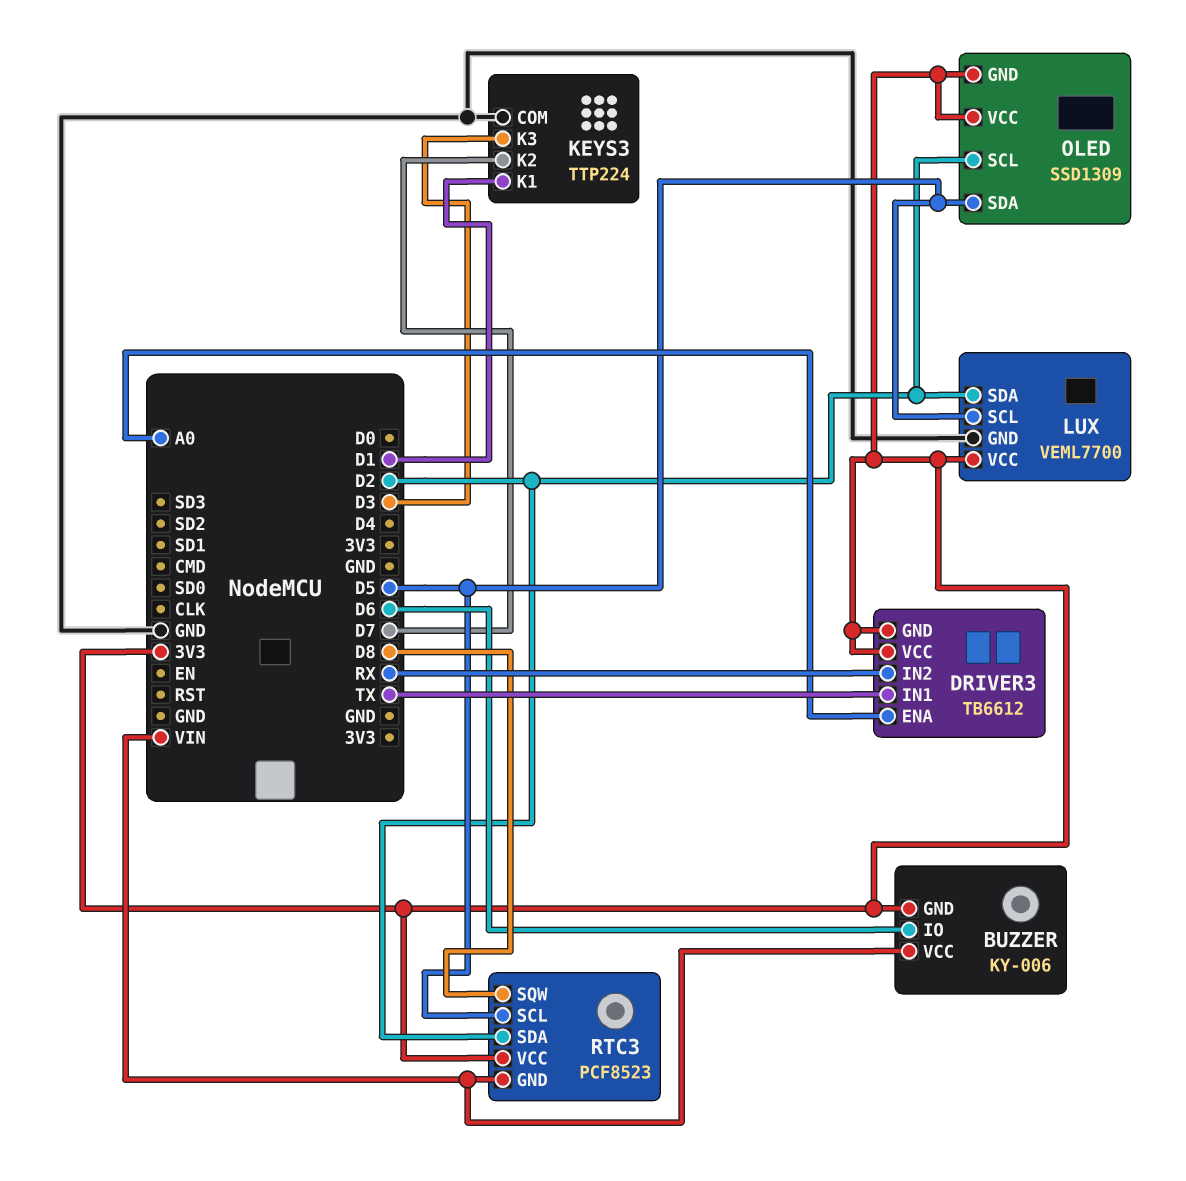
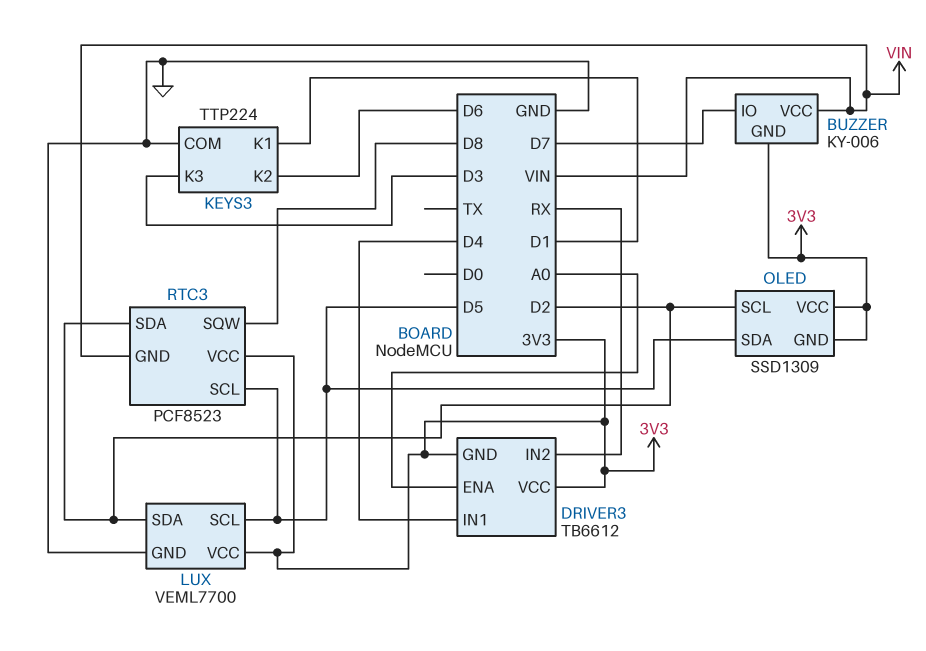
BUZZER pin IO: D6 -> D7
DRIVER3 pin IN1: TX -> D4
KEYS3 pin K2: D7 -> D6

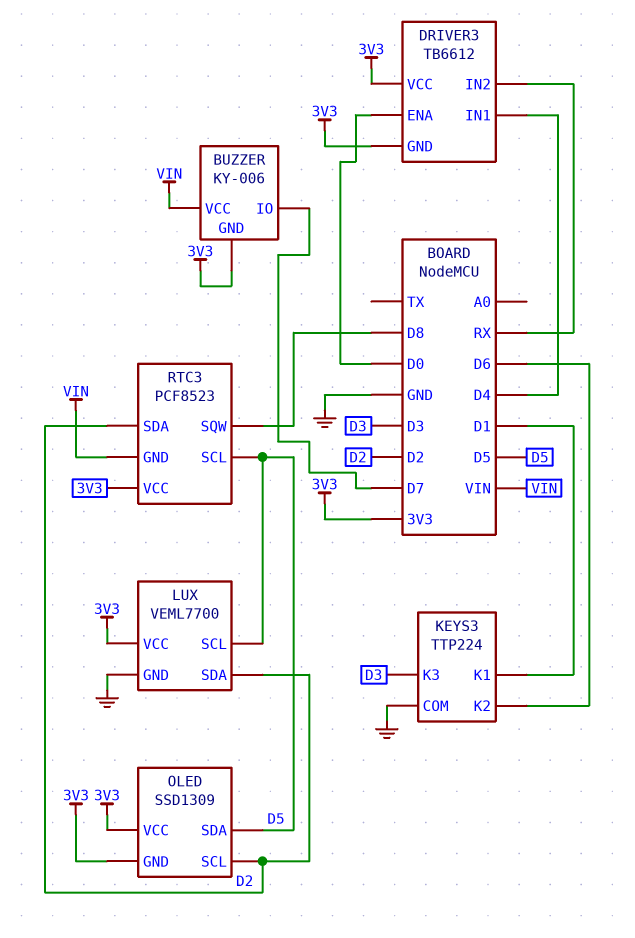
DRIVER3 pin ENA: A0 -> D0

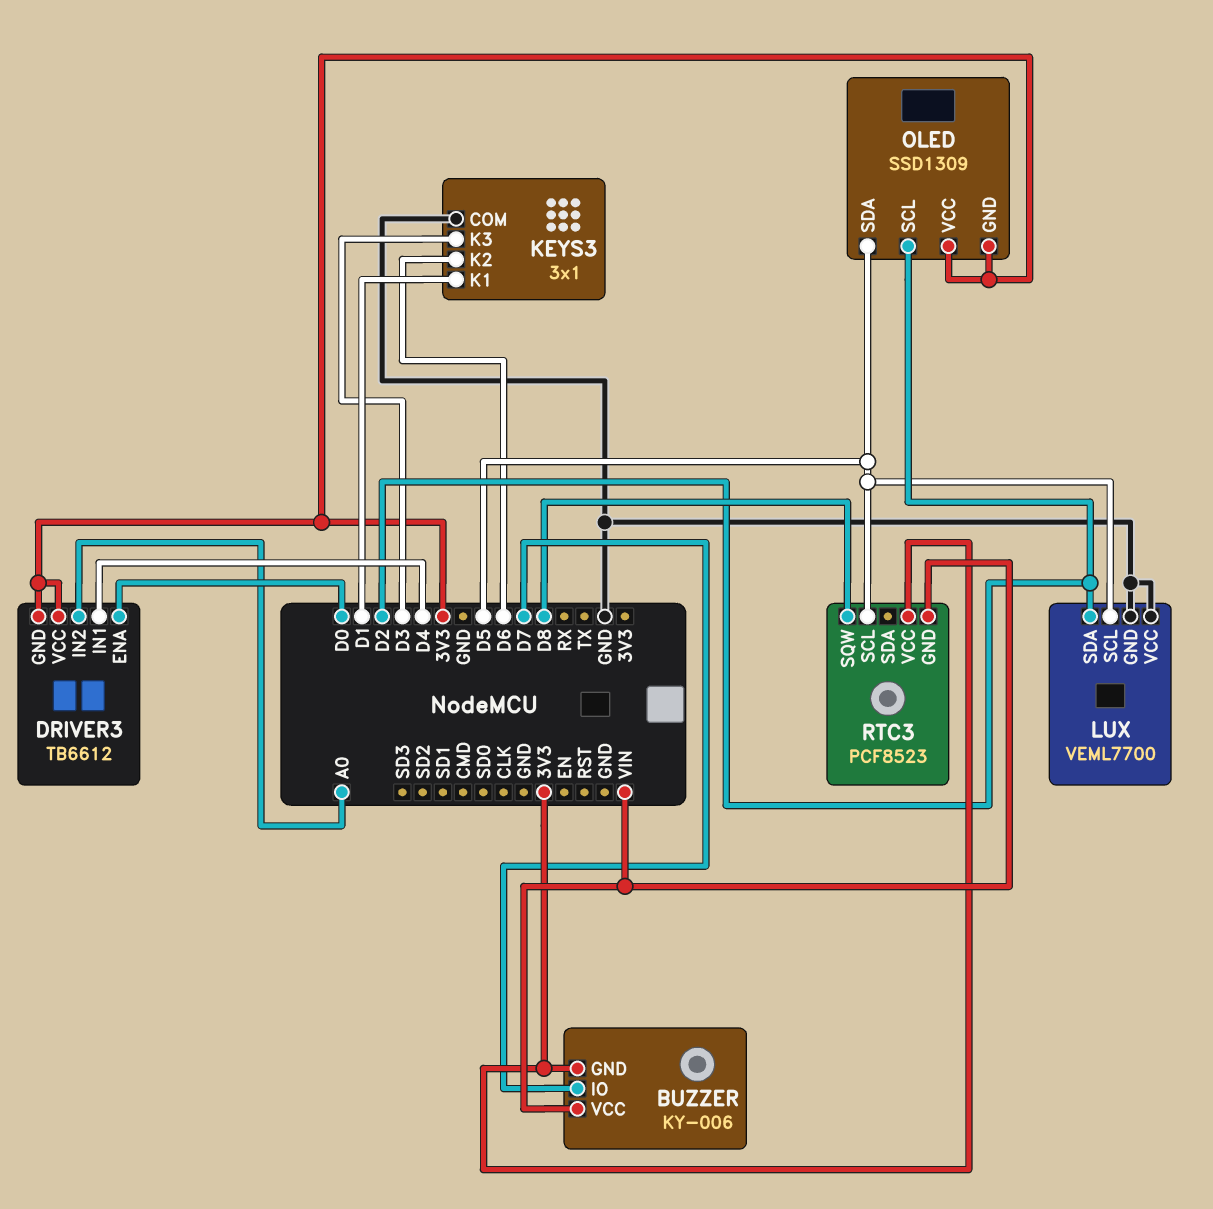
DRIVER3 pin IN2: RX -> A0
KEYS3: TTP224 -> 3x1
LUX pin VCC: 3V3 -> GND
RTC3 pin SDA: D2 -> none

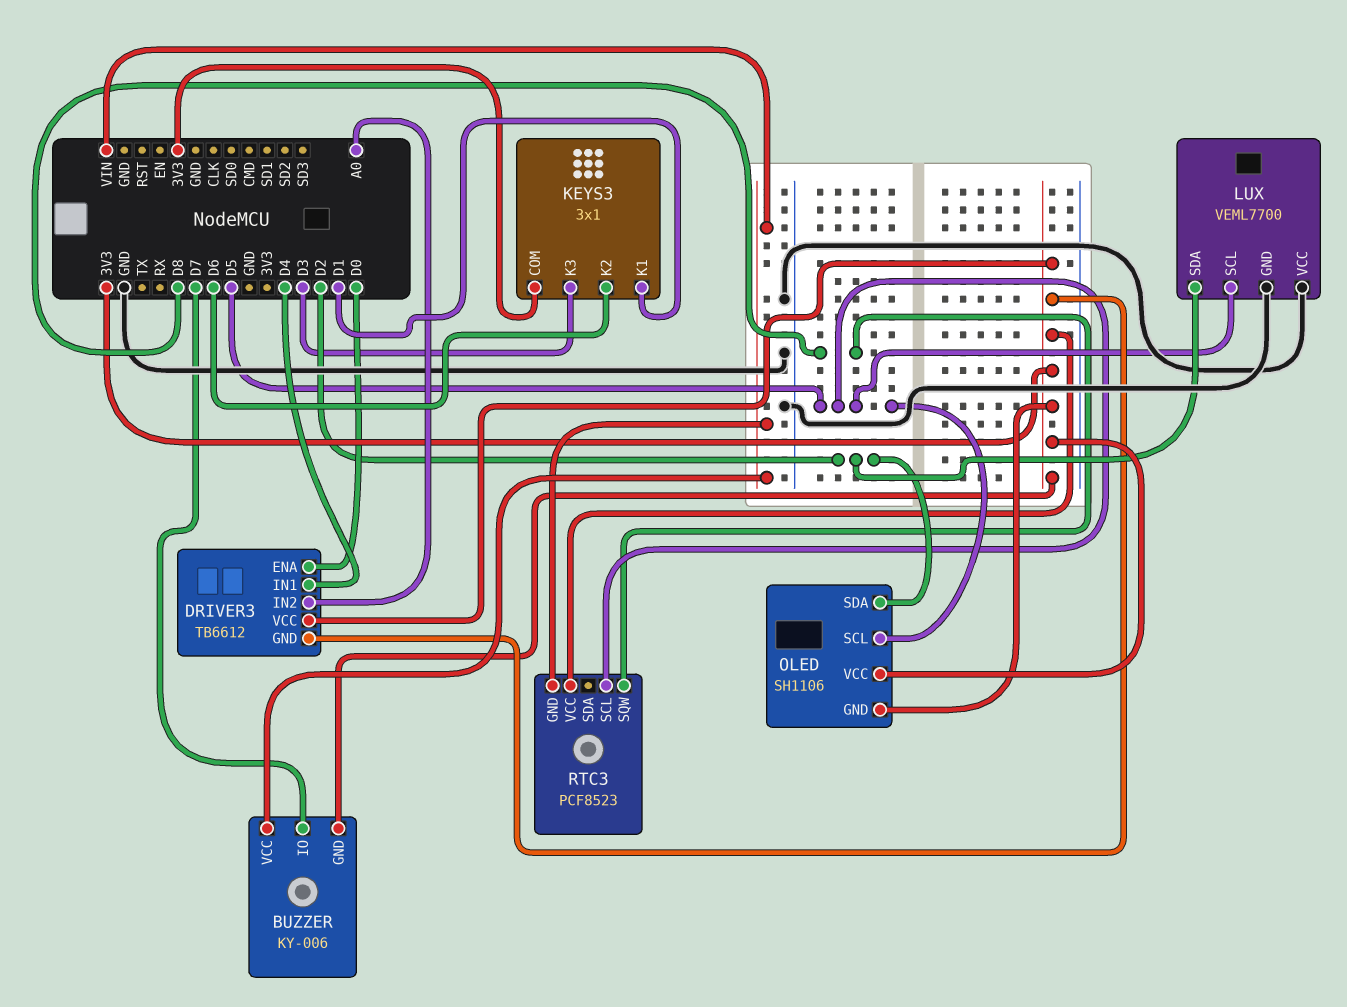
KEYS3 pin COM: GND -> 3V3
OLED: SSD1309 -> SH1106
OLED pin SCL: D2 -> D5
OLED pin SDA: D5 -> D2

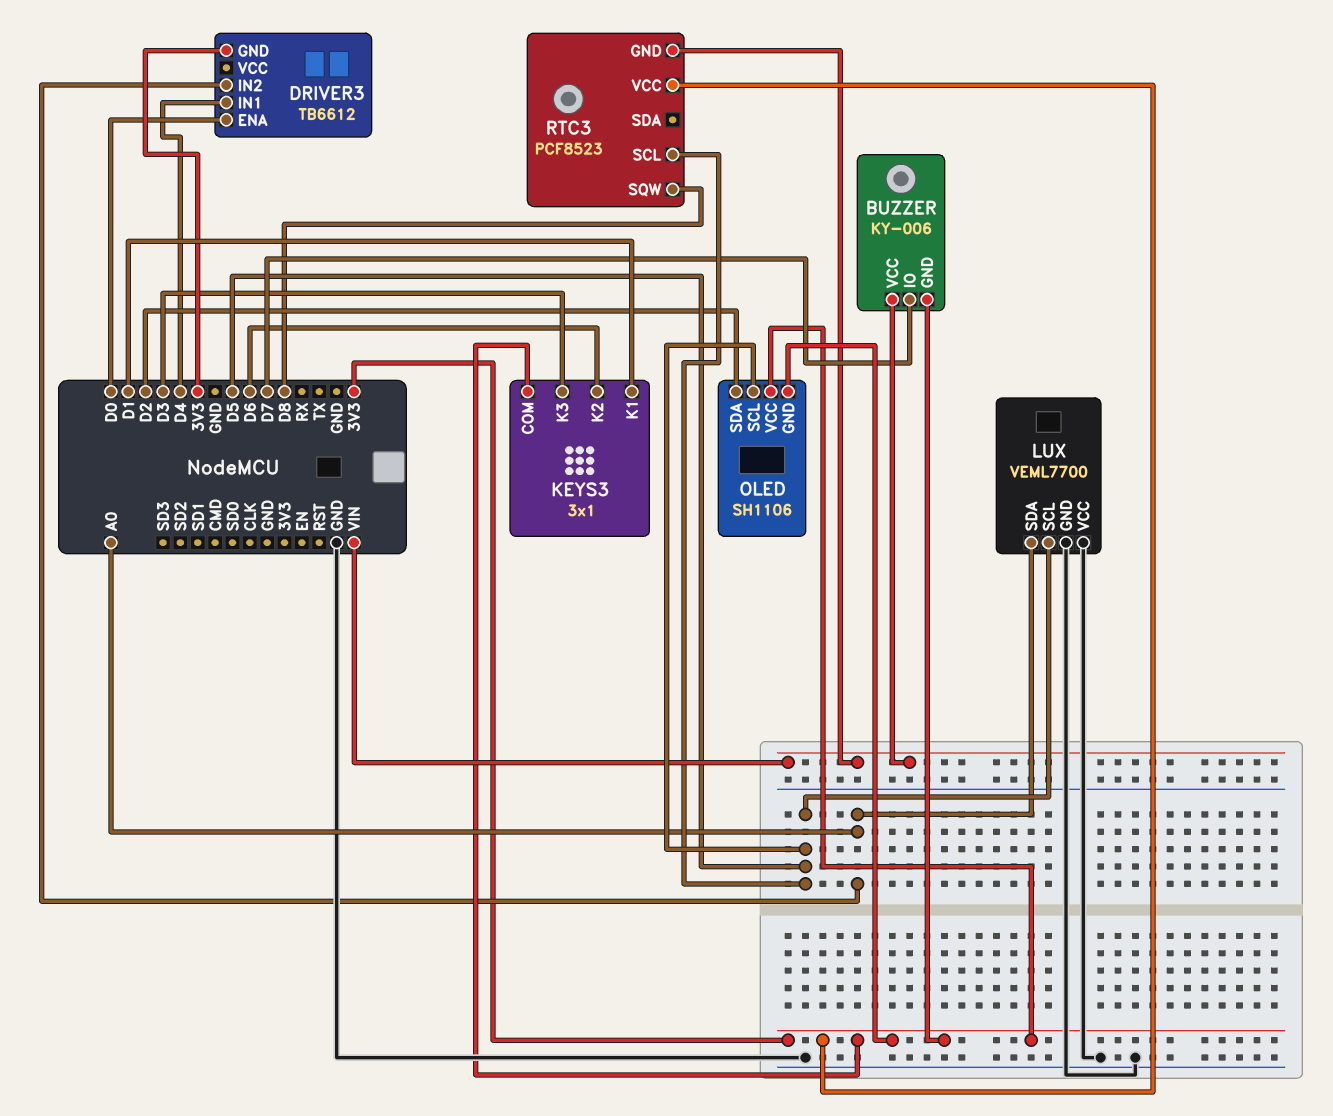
DRIVER3 pin VCC: 3V3 -> none
LUX pin SDA: D2 -> A0

